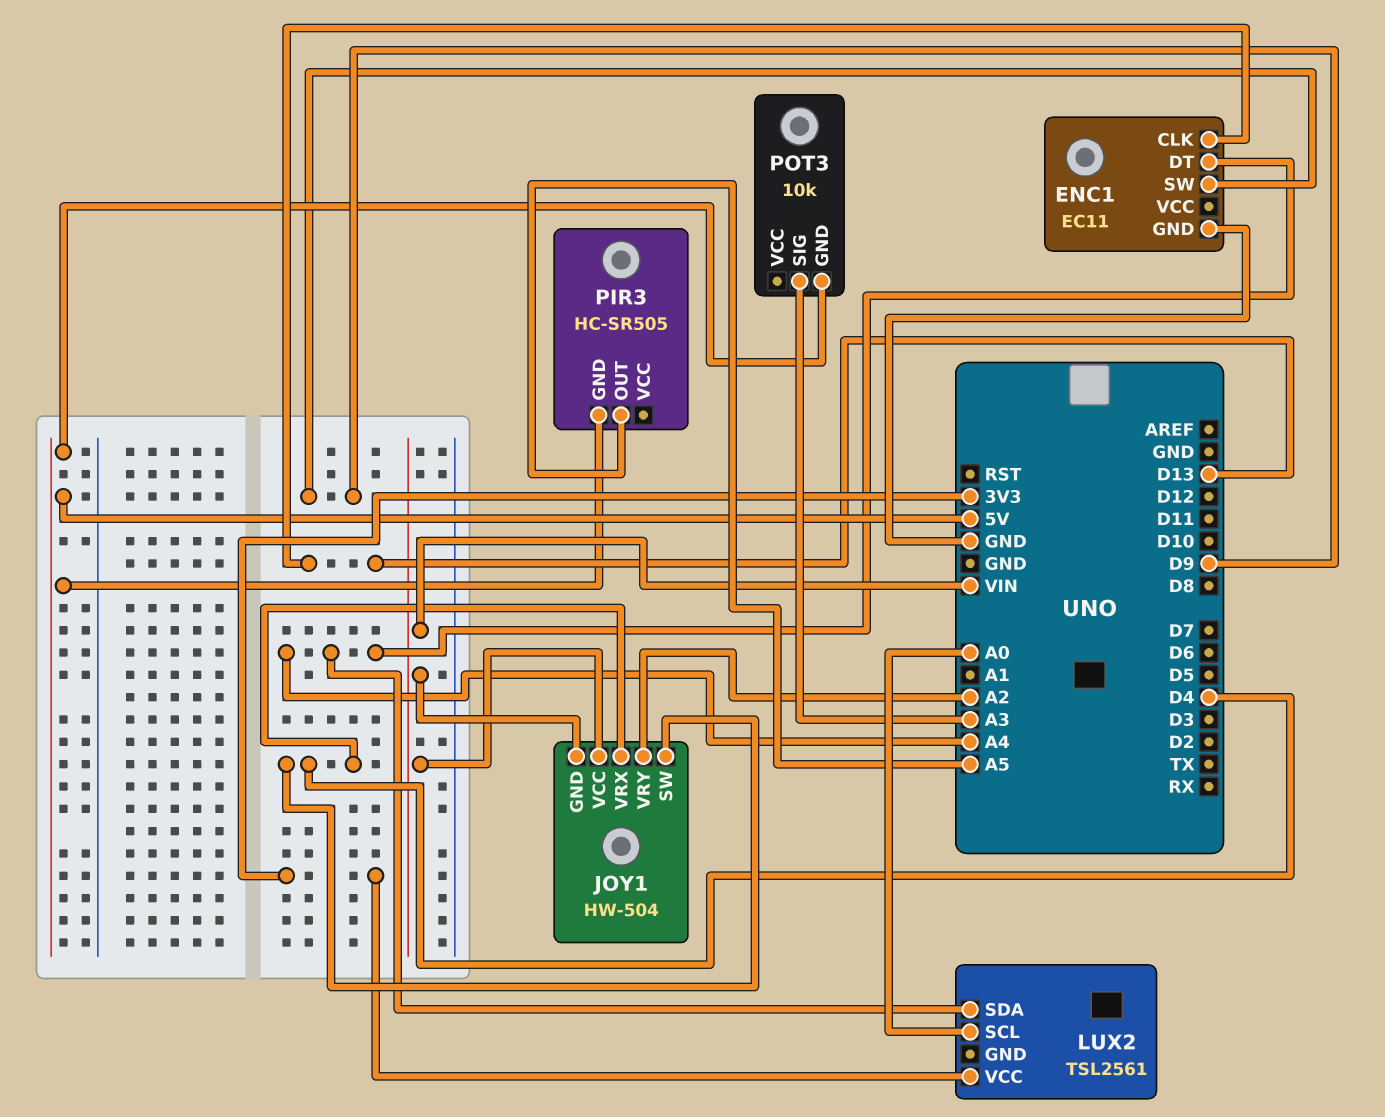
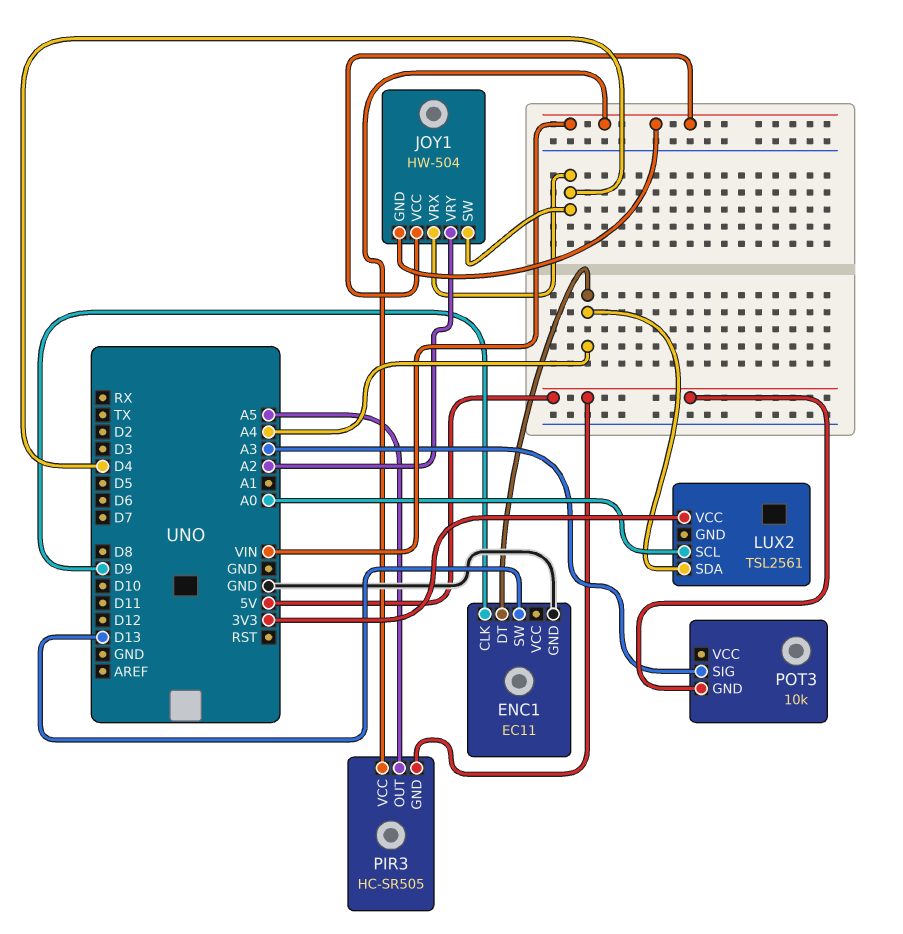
ENC1 pin CLK: D13 -> D9
ENC1 pin SW: D9 -> D13
PIR3 pin VCC: none -> VIN

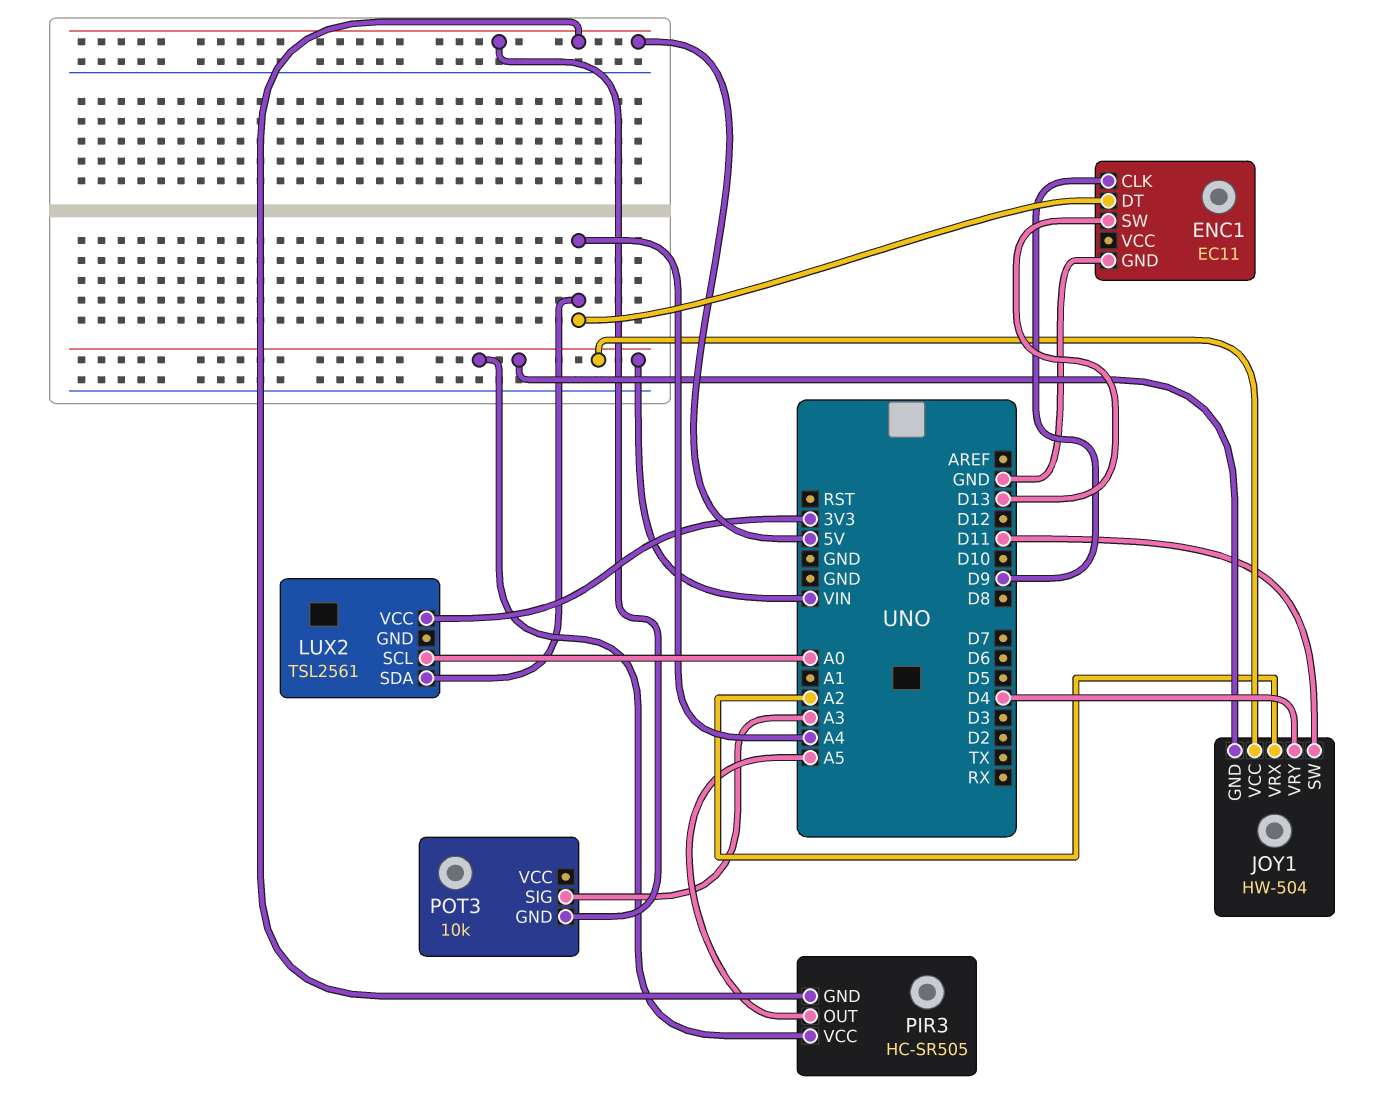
JOY1 pin SW: D4 -> D11
JOY1 pin VRX: D4 -> A2
JOY1 pin VRY: A2 -> D4

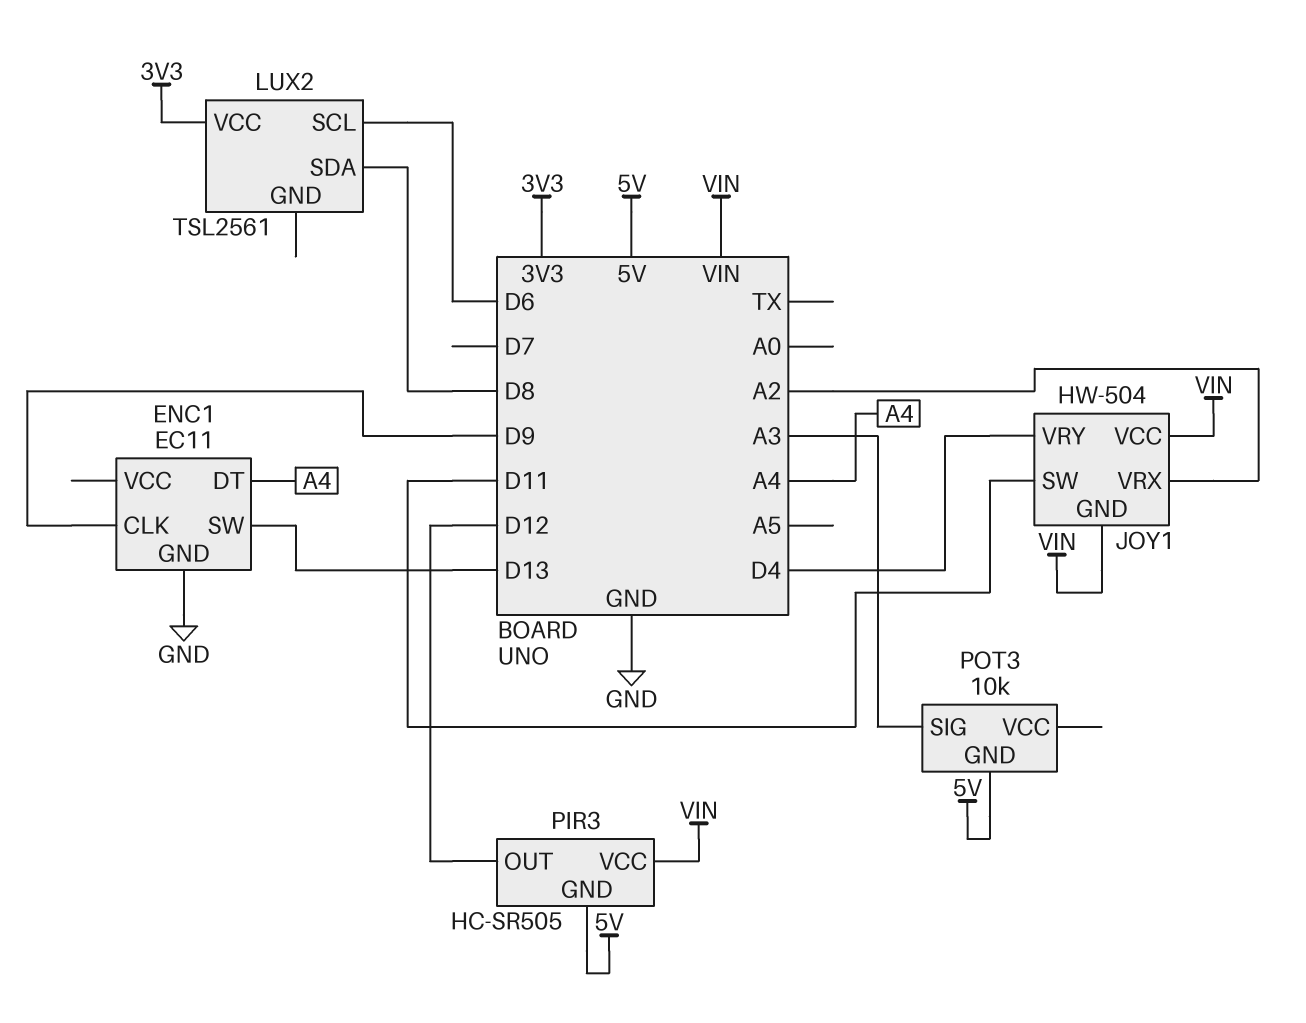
LUX2 pin SCL: A0 -> D6
LUX2 pin SDA: A4 -> D8
PIR3 pin OUT: A5 -> D12

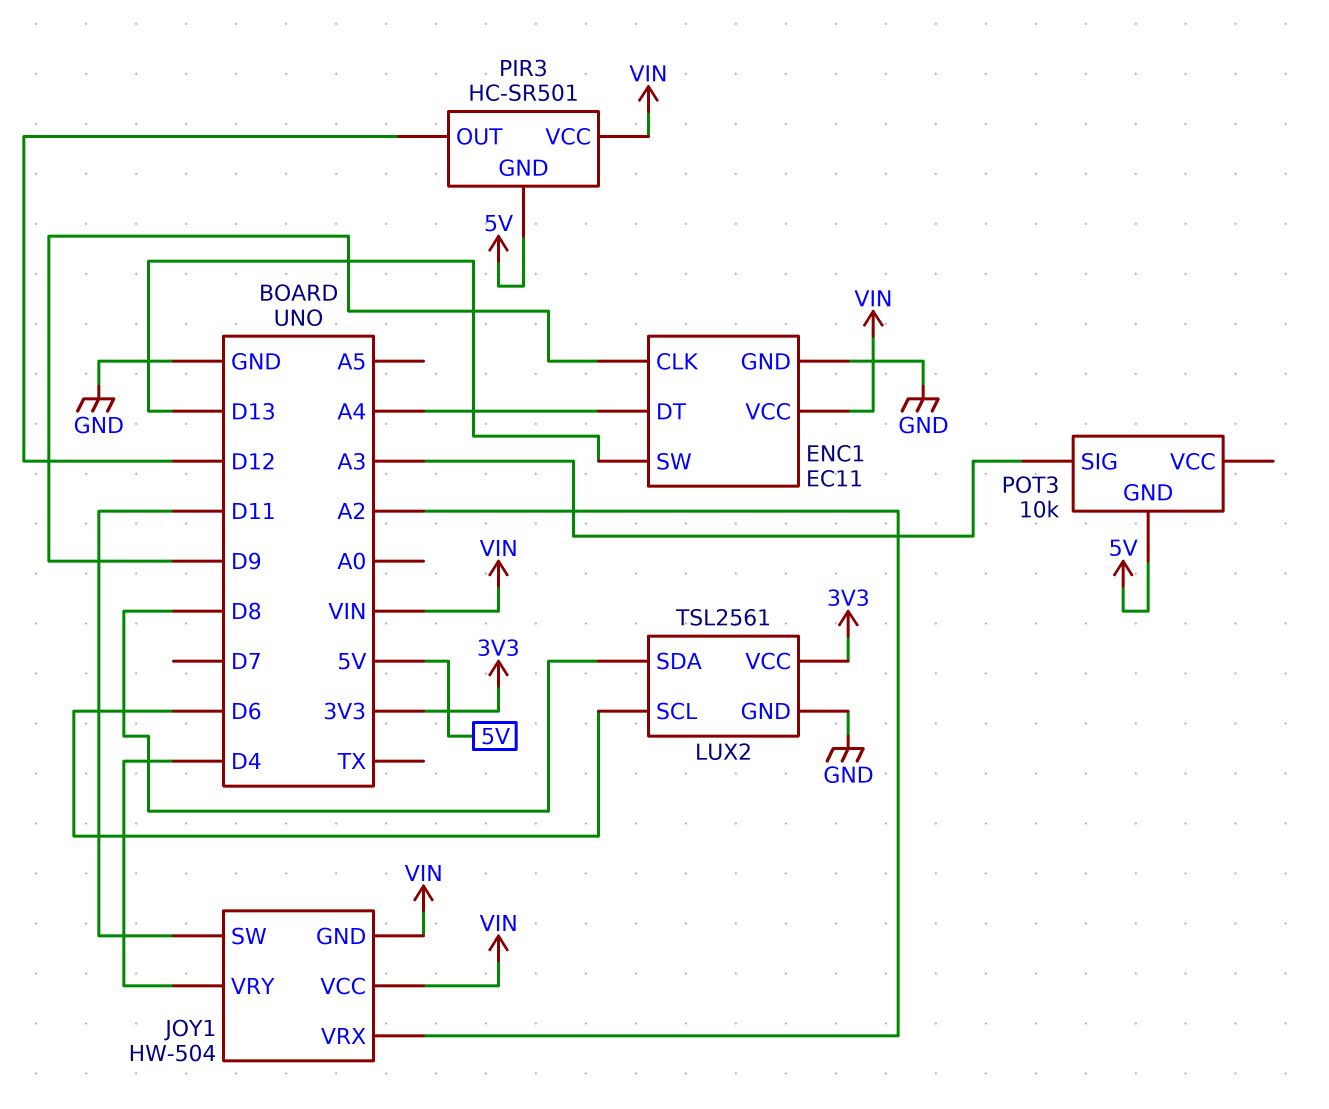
ENC1 pin VCC: none -> VIN
LUX2 pin GND: none -> GND
PIR3: HC-SR505 -> HC-SR501

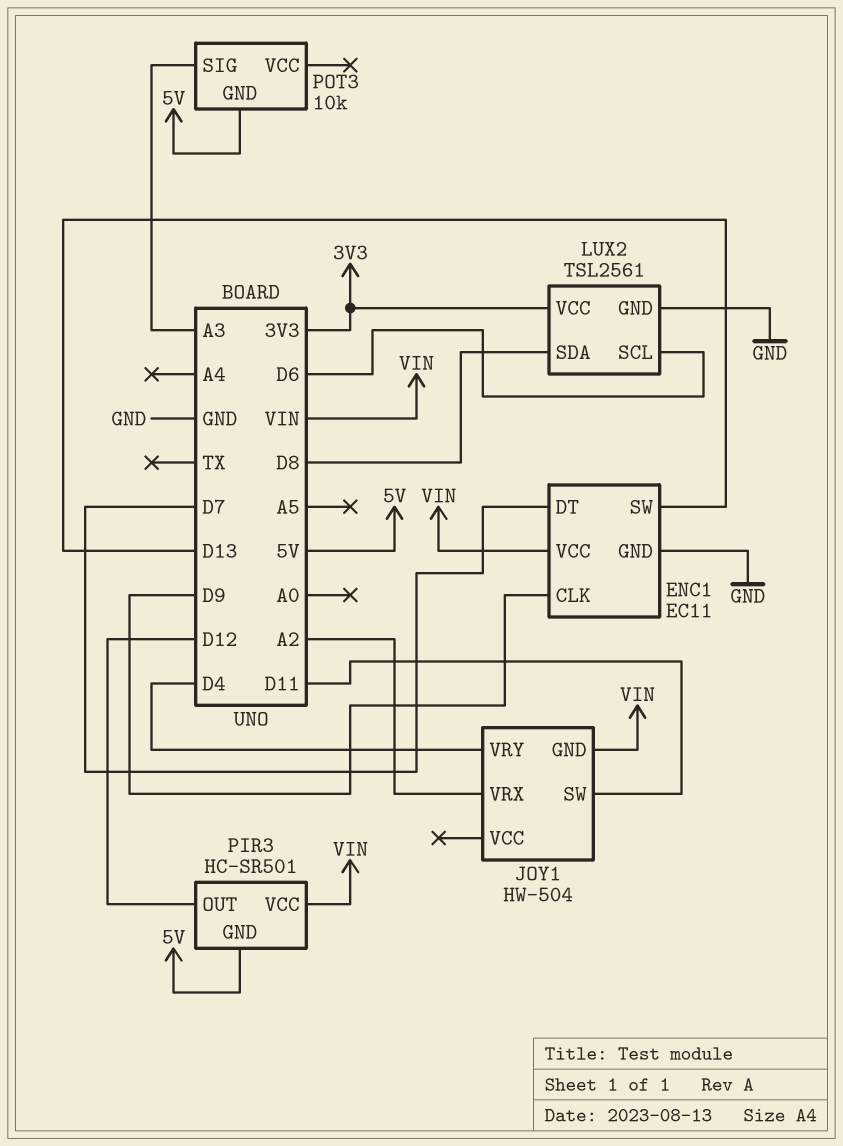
ENC1 pin DT: A4 -> D7
JOY1 pin VCC: VIN -> none

